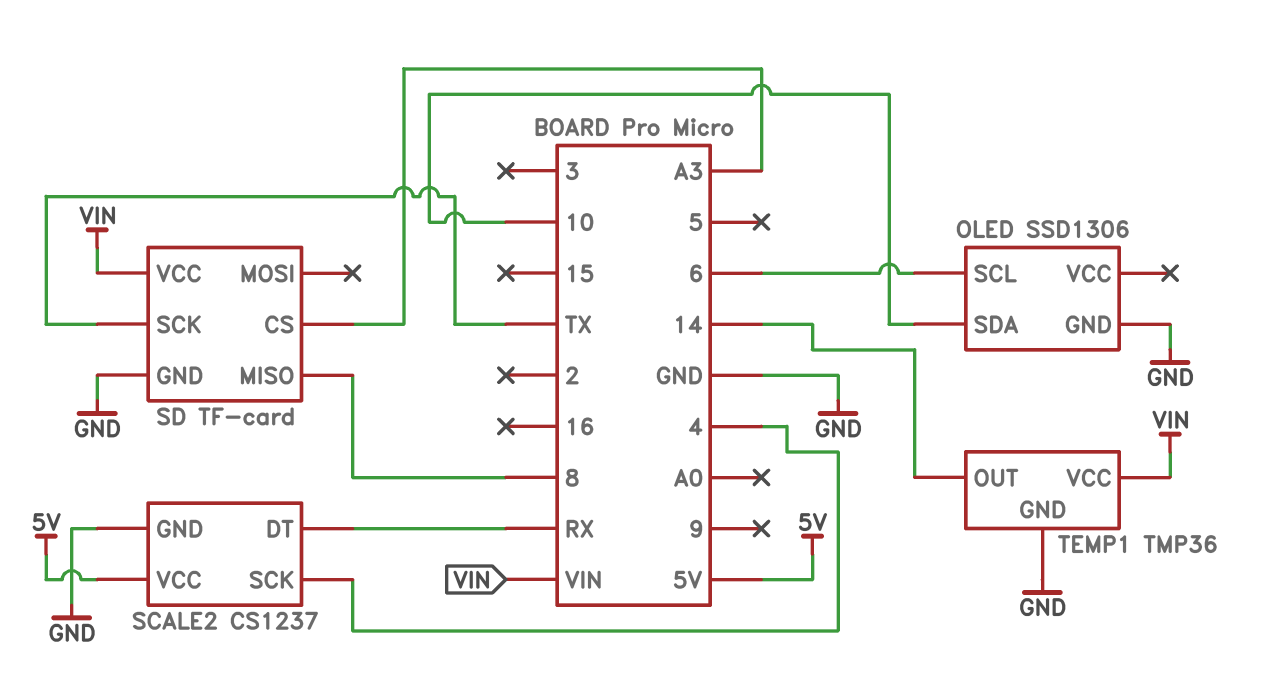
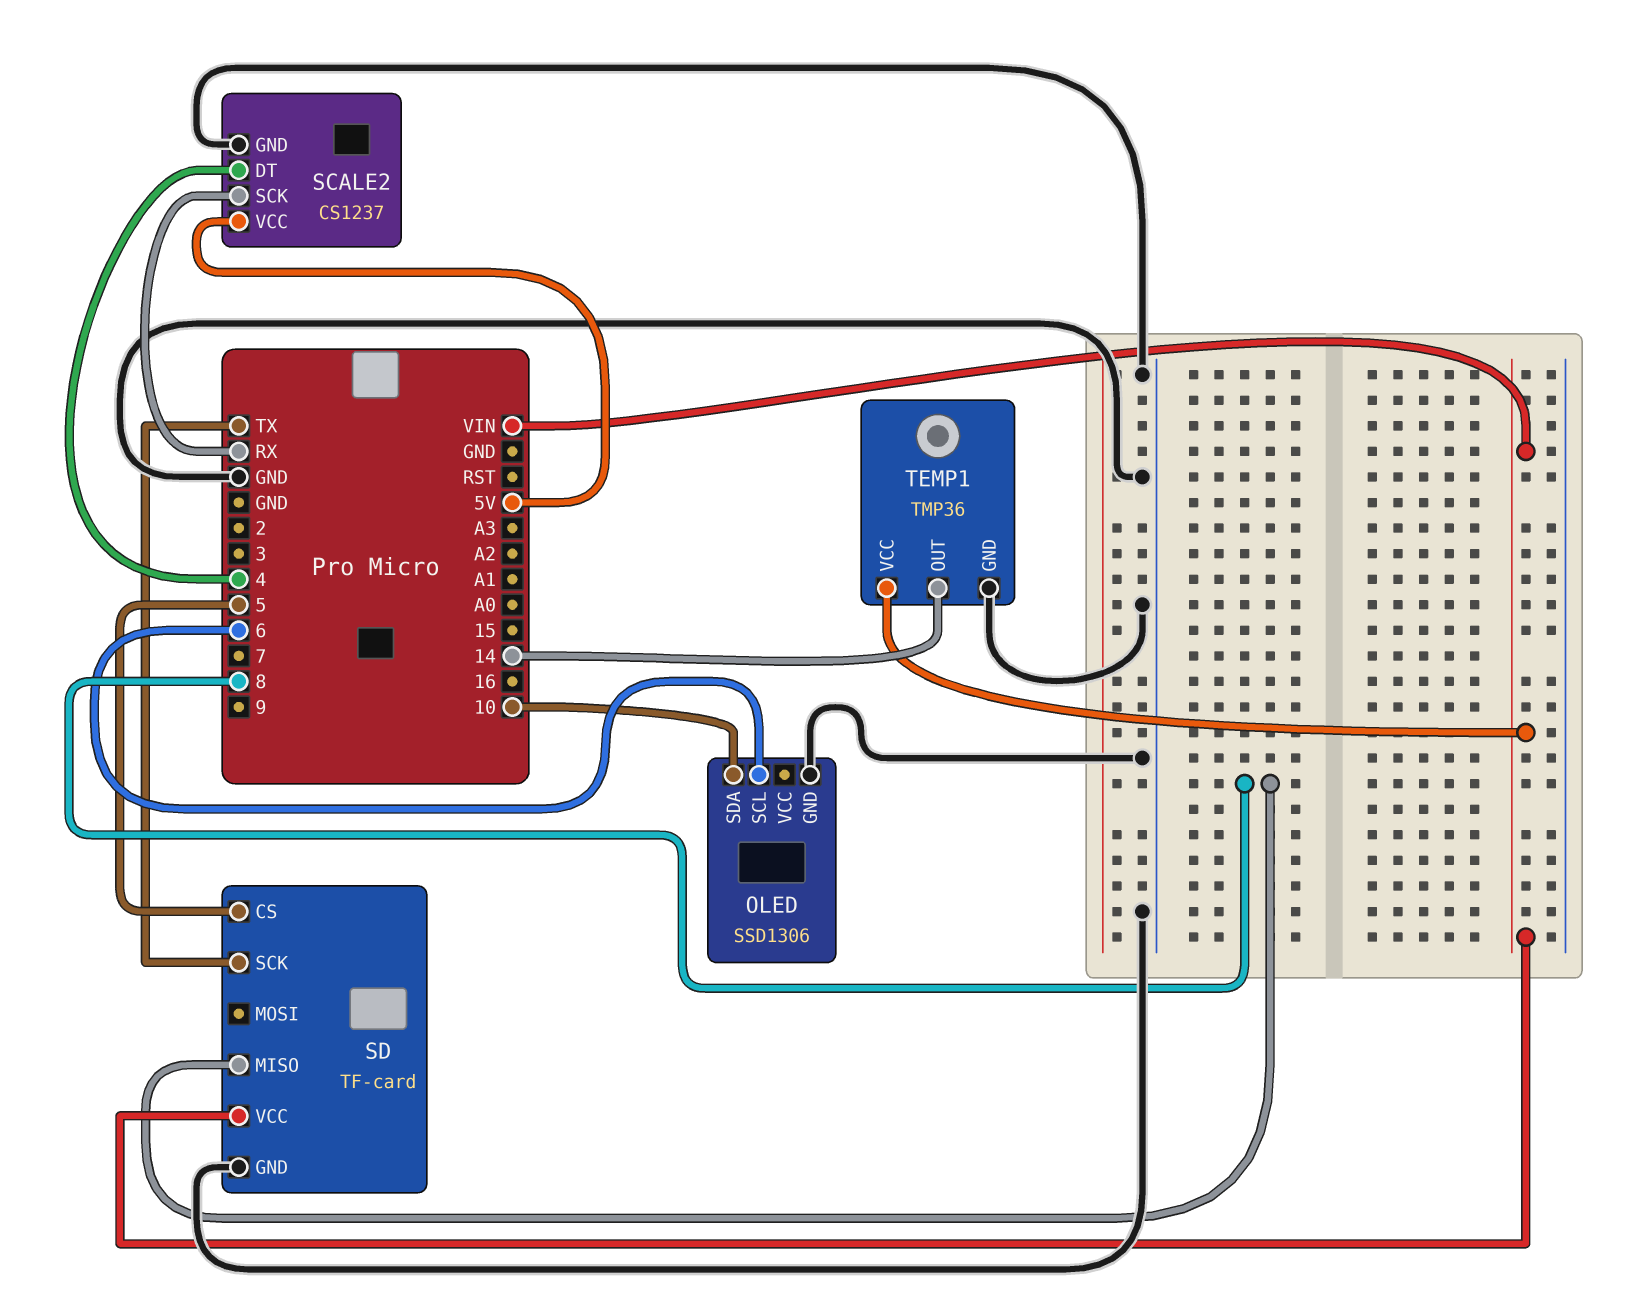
SCALE2 pin DT: RX -> 4
SCALE2 pin SCK: 4 -> RX
SD pin CS: A3 -> 5

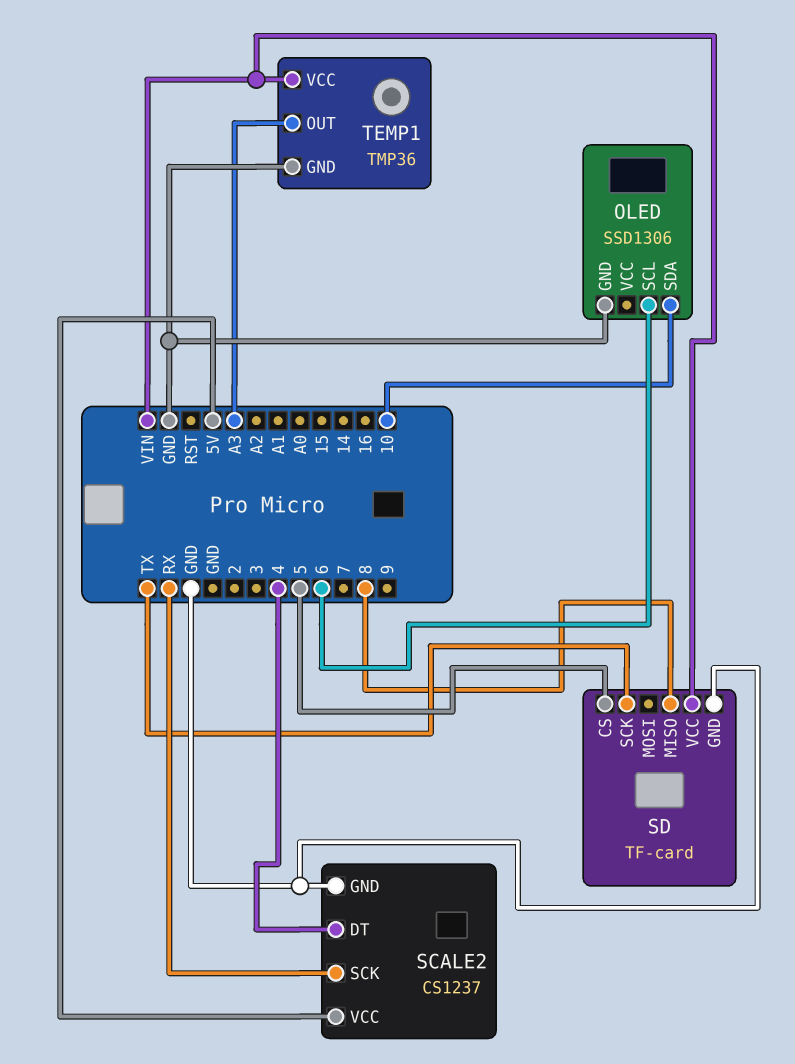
TEMP1 pin OUT: 14 -> A3

